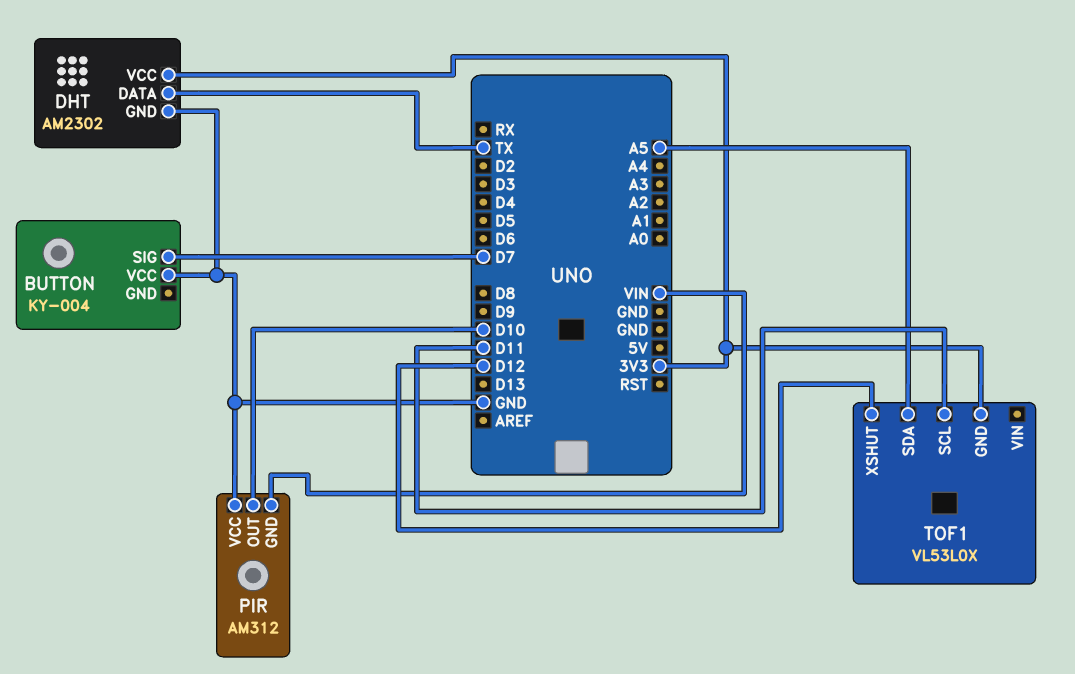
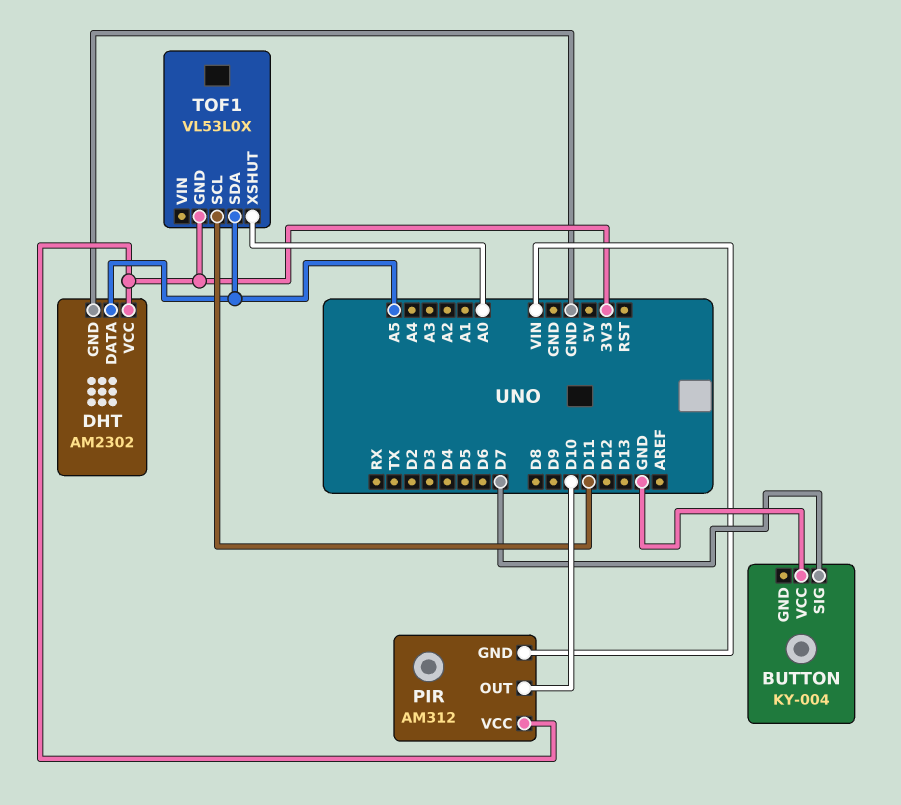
DHT pin DATA: TX -> A5
PIR pin VCC: GND -> 3V3
TOF1 pin XSHUT: D12 -> A0

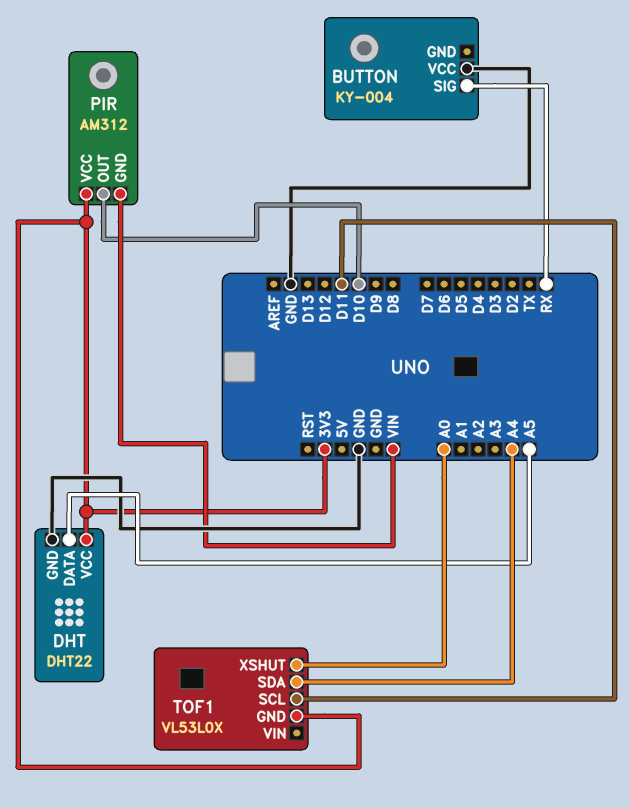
BUTTON pin SIG: D7 -> RX
DHT: AM2302 -> DHT22
TOF1 pin SDA: A5 -> A4

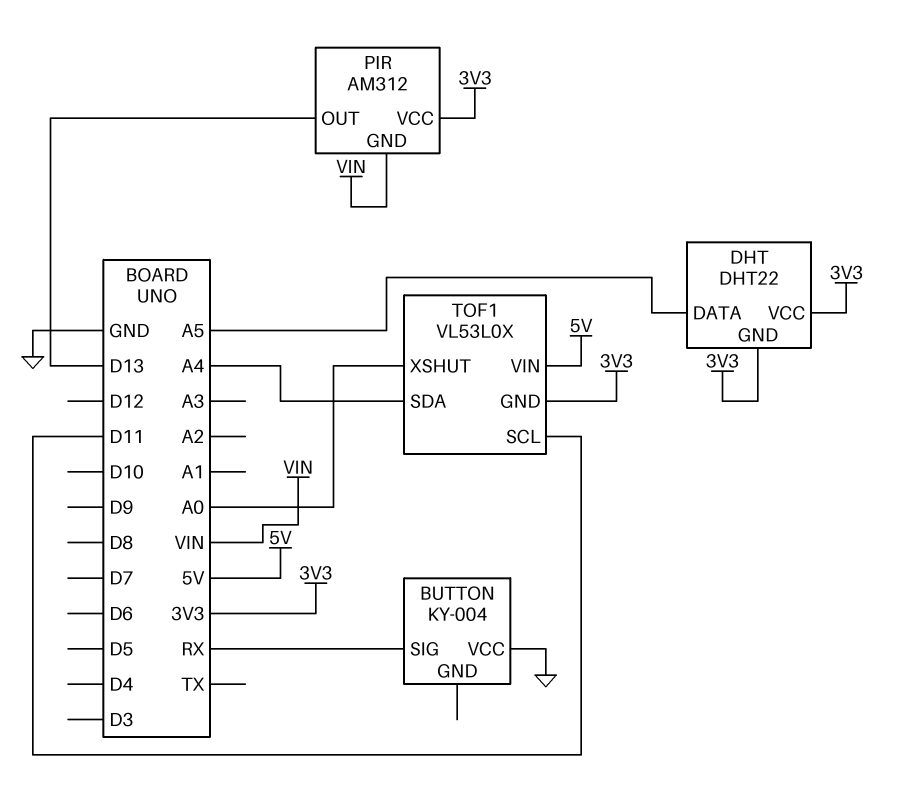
DHT pin GND: GND -> 3V3
PIR pin OUT: D10 -> D13
TOF1 pin VIN: none -> 5V

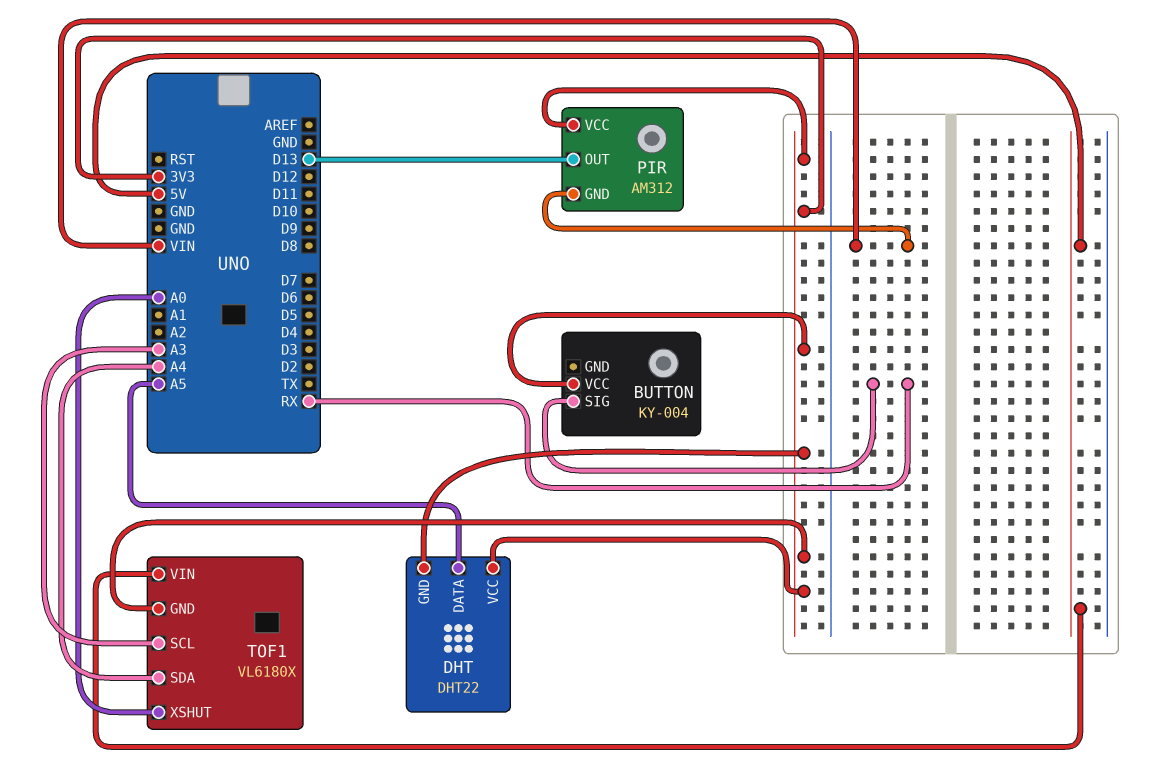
BUTTON pin VCC: GND -> 3V3
TOF1: VL53L0X -> VL6180X
TOF1 pin SCL: D11 -> A3

